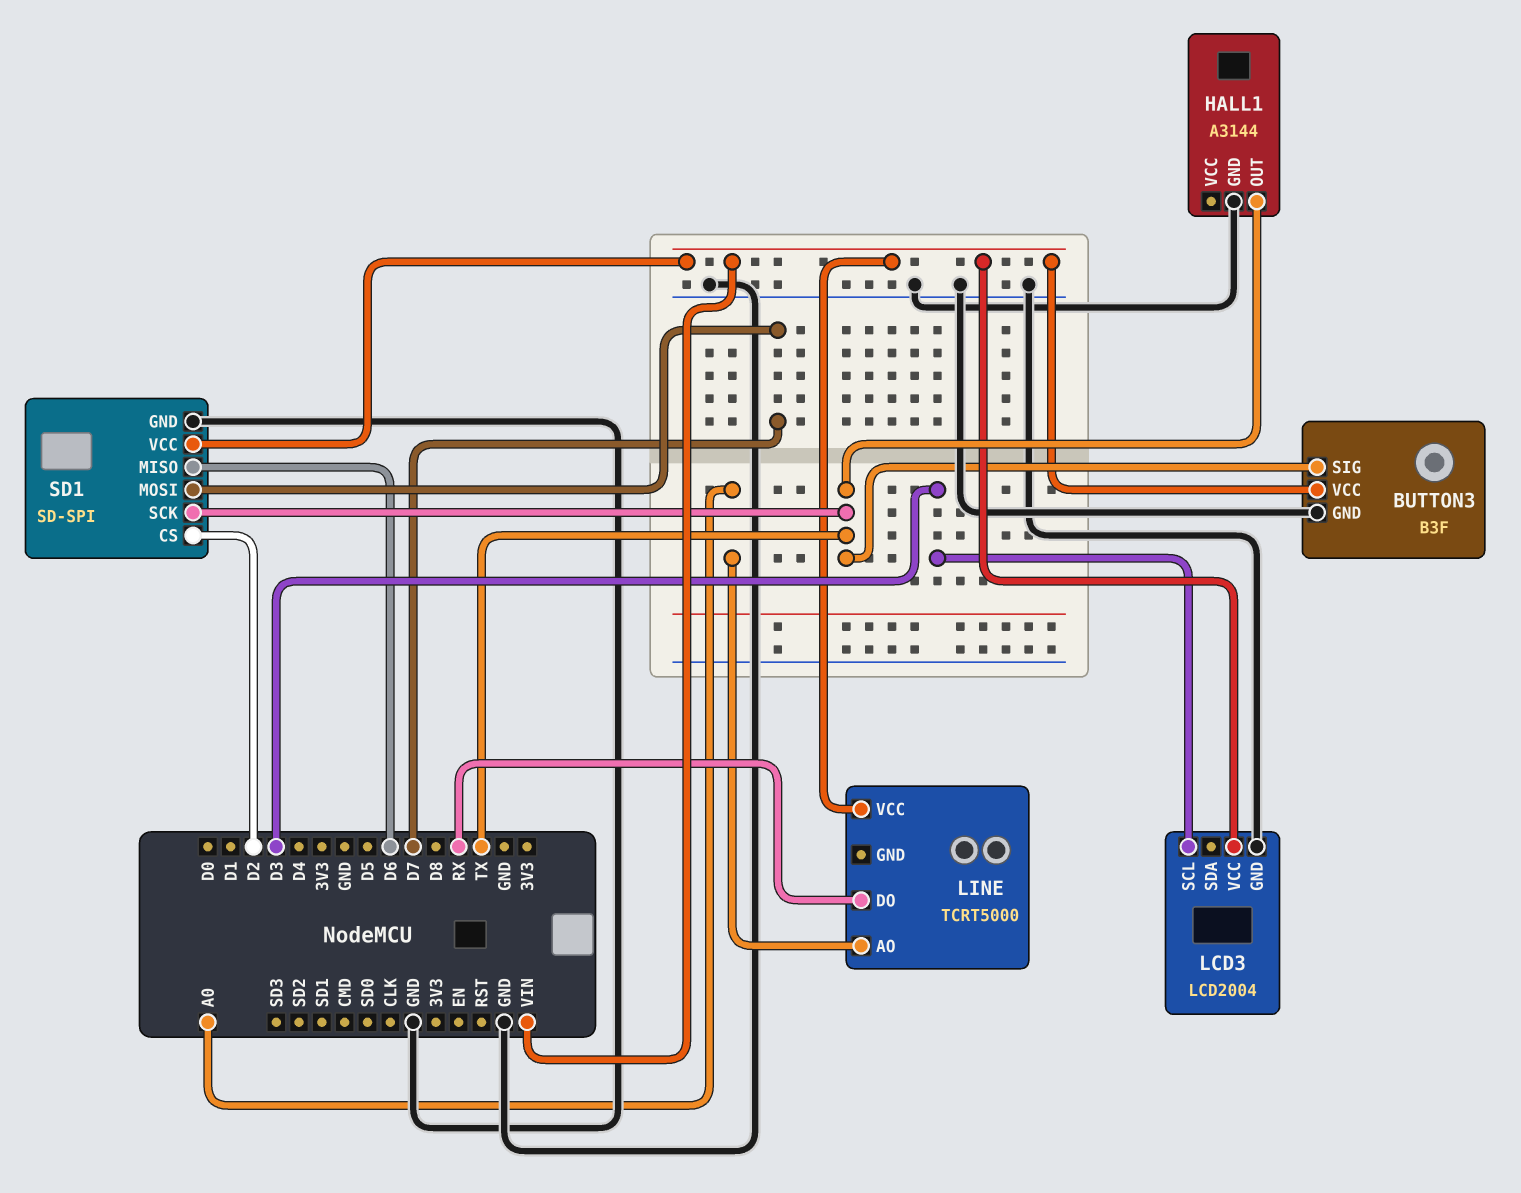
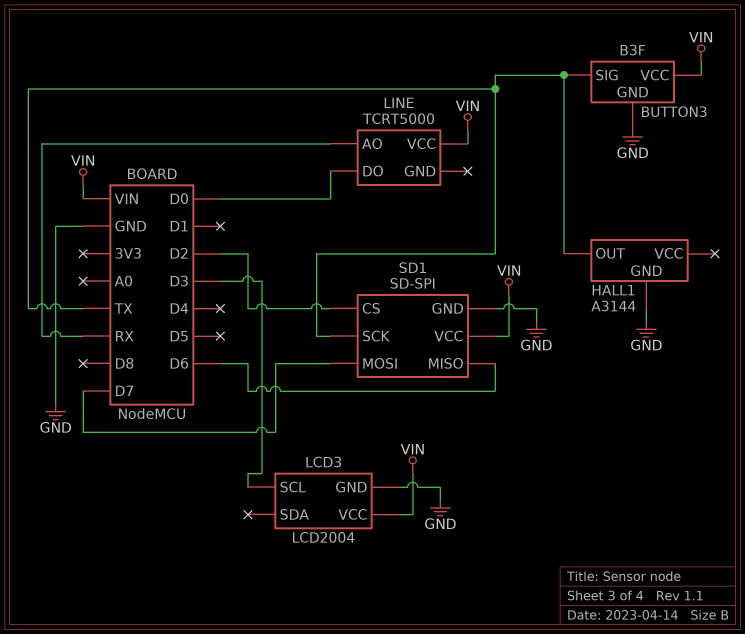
LINE pin AO: A0 -> RX
LINE pin DO: RX -> D0

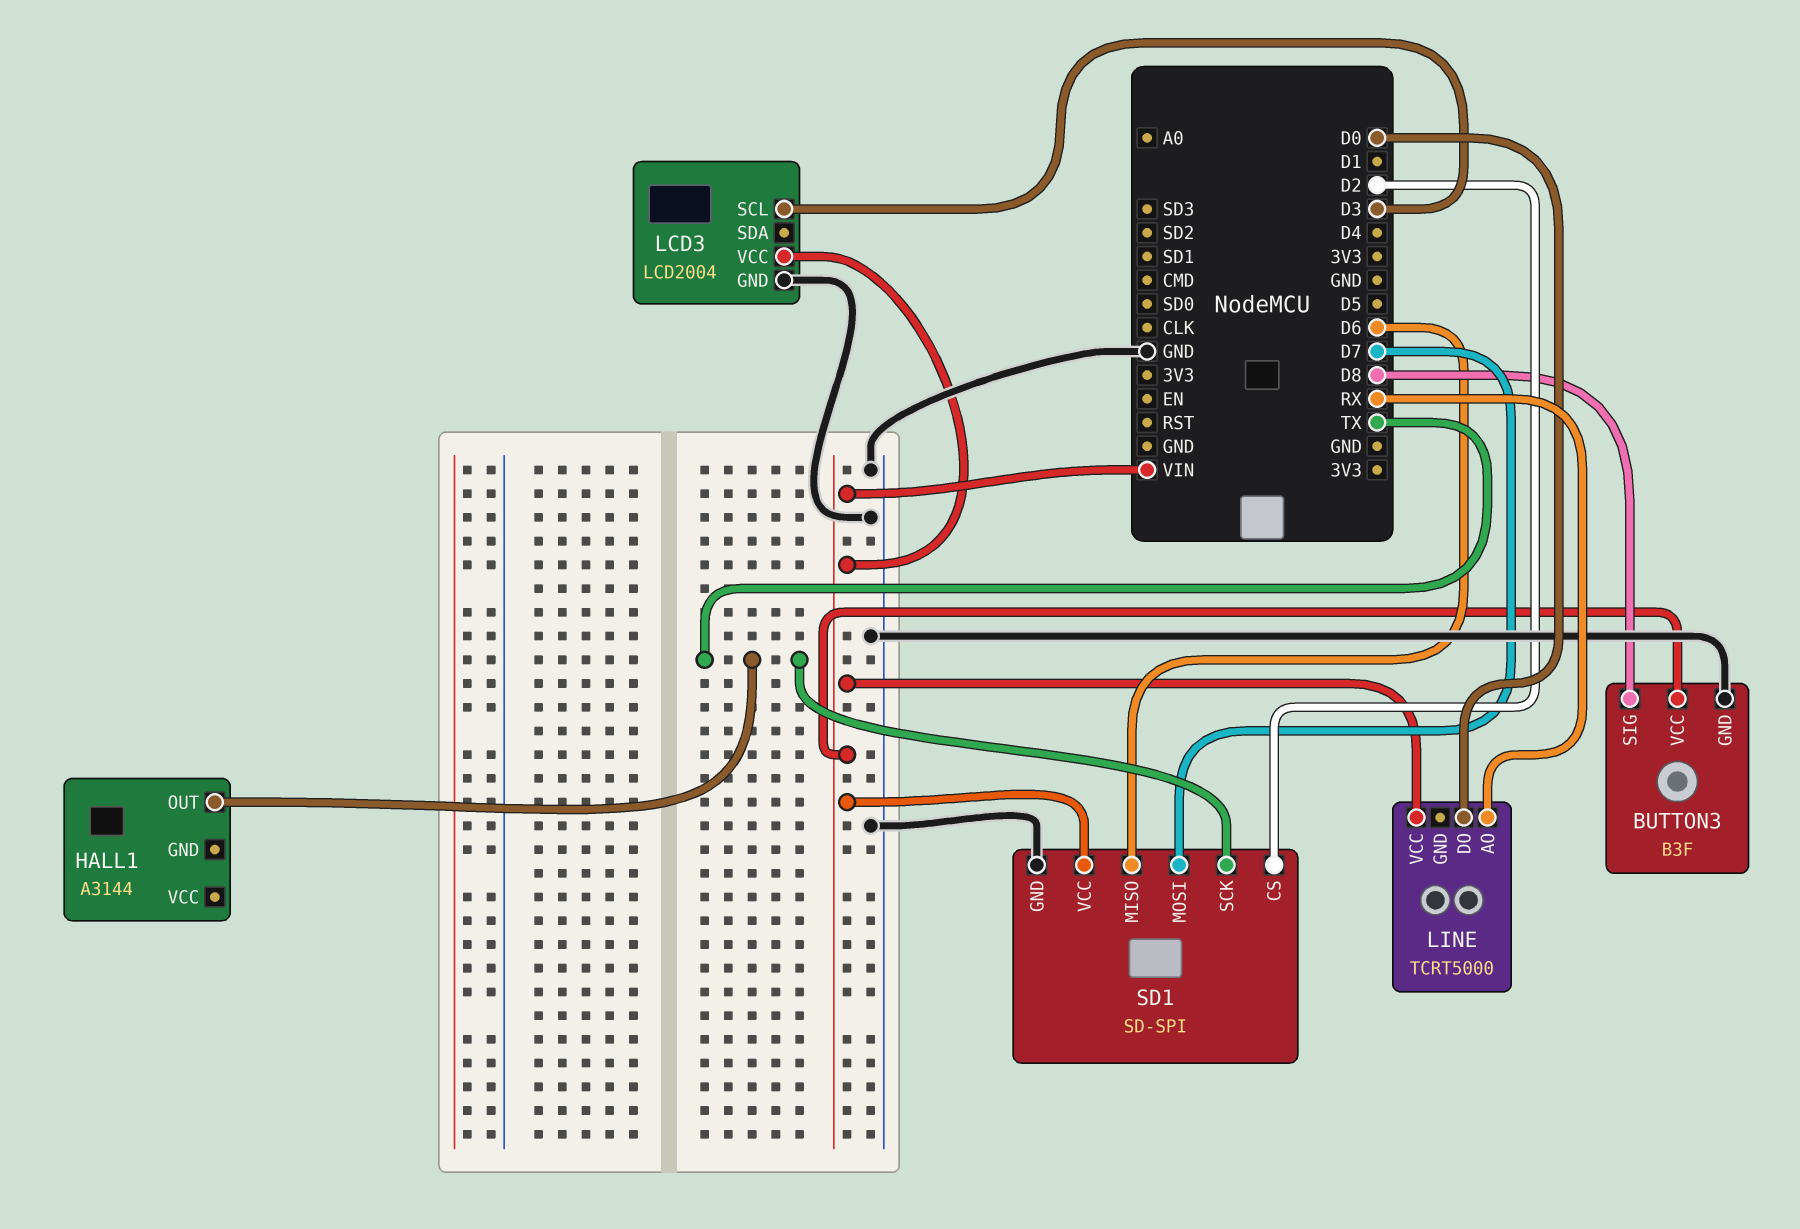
BUTTON3 pin SIG: TX -> D8
HALL1 pin GND: GND -> none

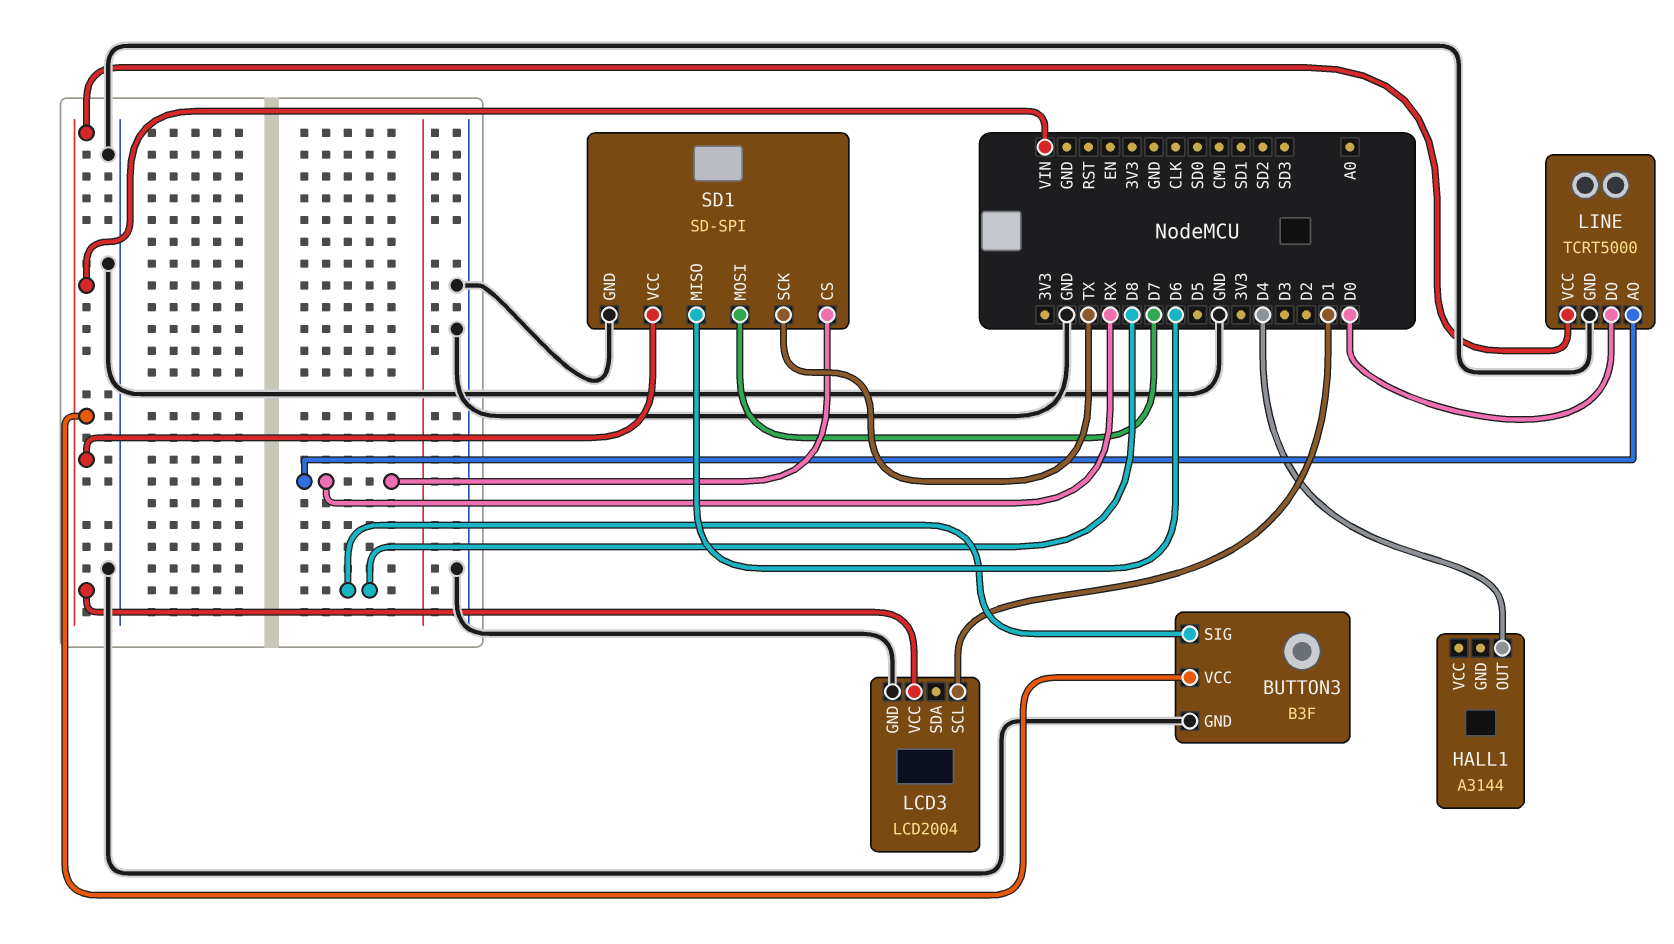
HALL1 pin OUT: TX -> D4
LCD3 pin SCL: D3 -> D1
LINE pin GND: none -> GND
SD1 pin CS: D2 -> RX

